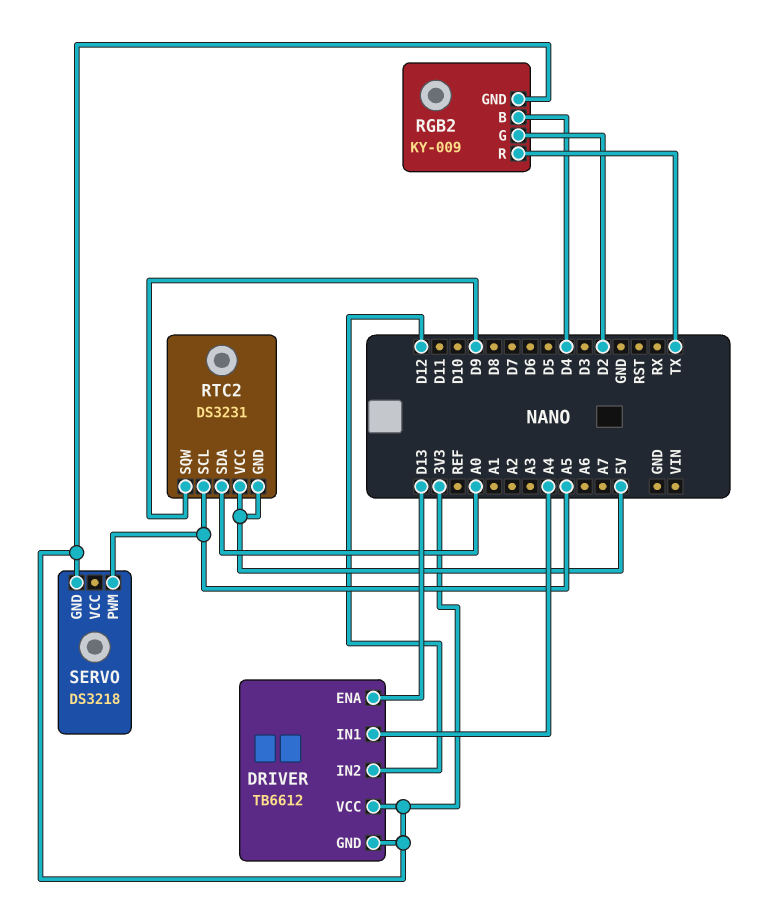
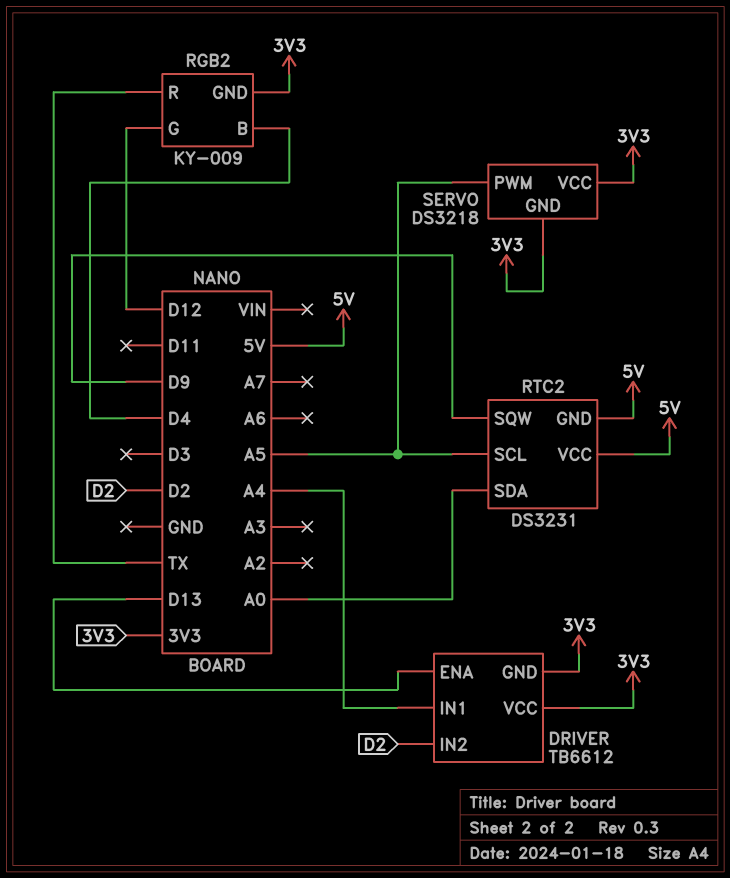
DRIVER pin IN2: D12 -> D2
RGB2 pin G: D2 -> D12
SERVO pin VCC: none -> 3V3

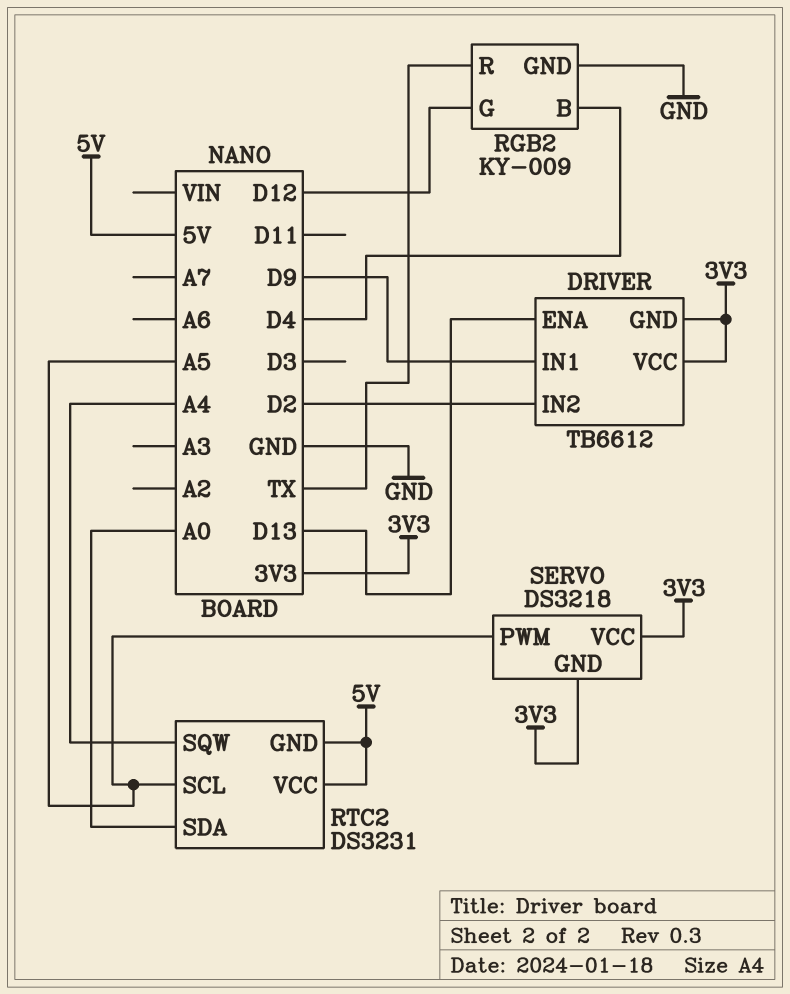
DRIVER pin IN1: A4 -> D9
RGB2 pin GND: 3V3 -> GND
RTC2 pin SQW: D9 -> A4

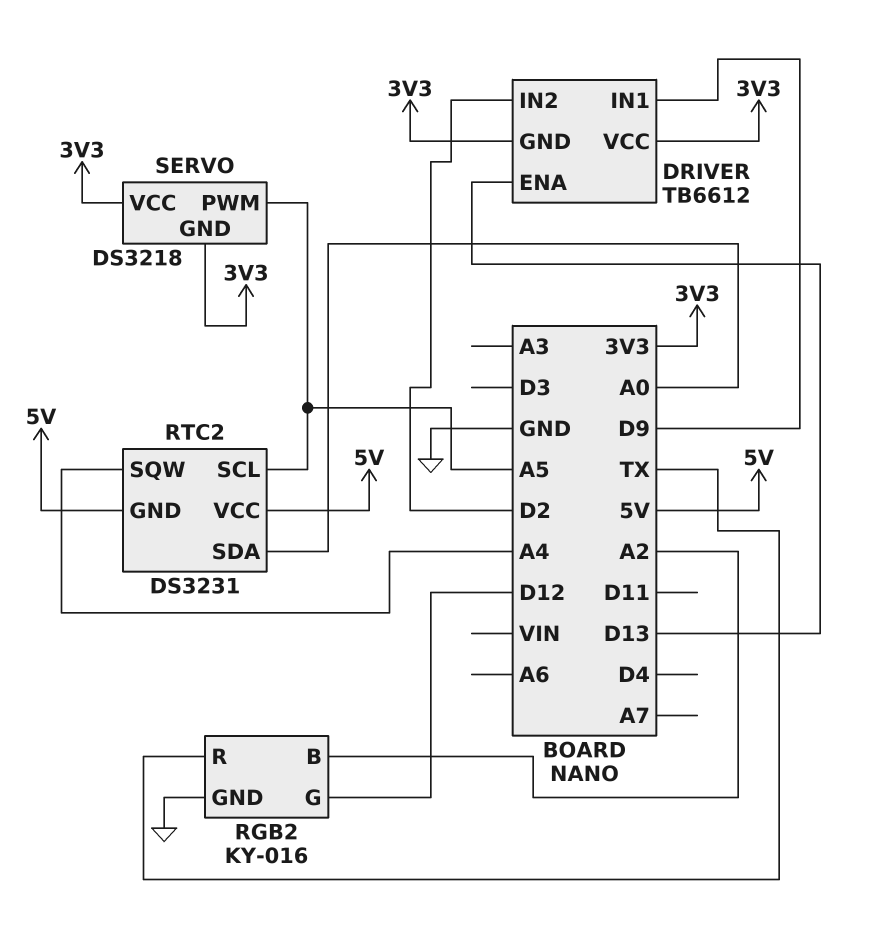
RGB2: KY-009 -> KY-016
RGB2 pin B: D4 -> A2

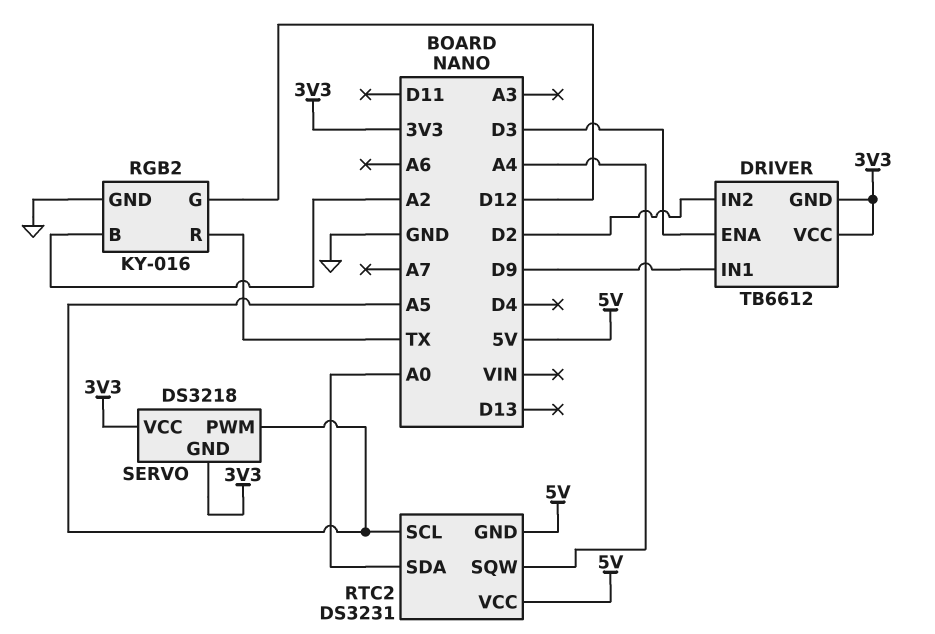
DRIVER pin ENA: D13 -> D3

